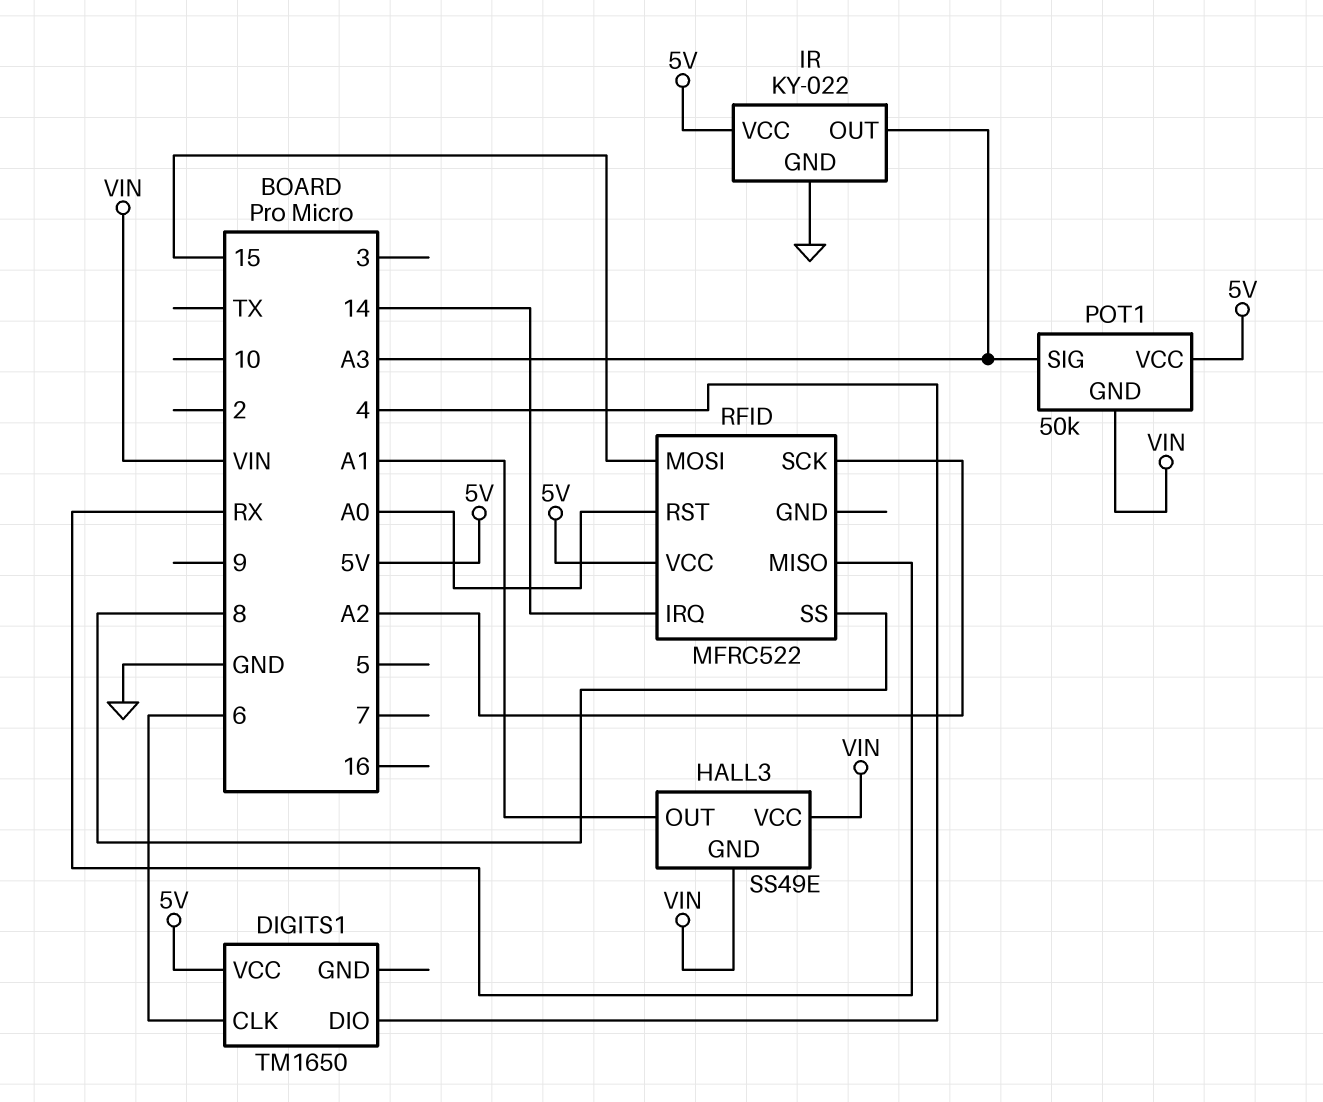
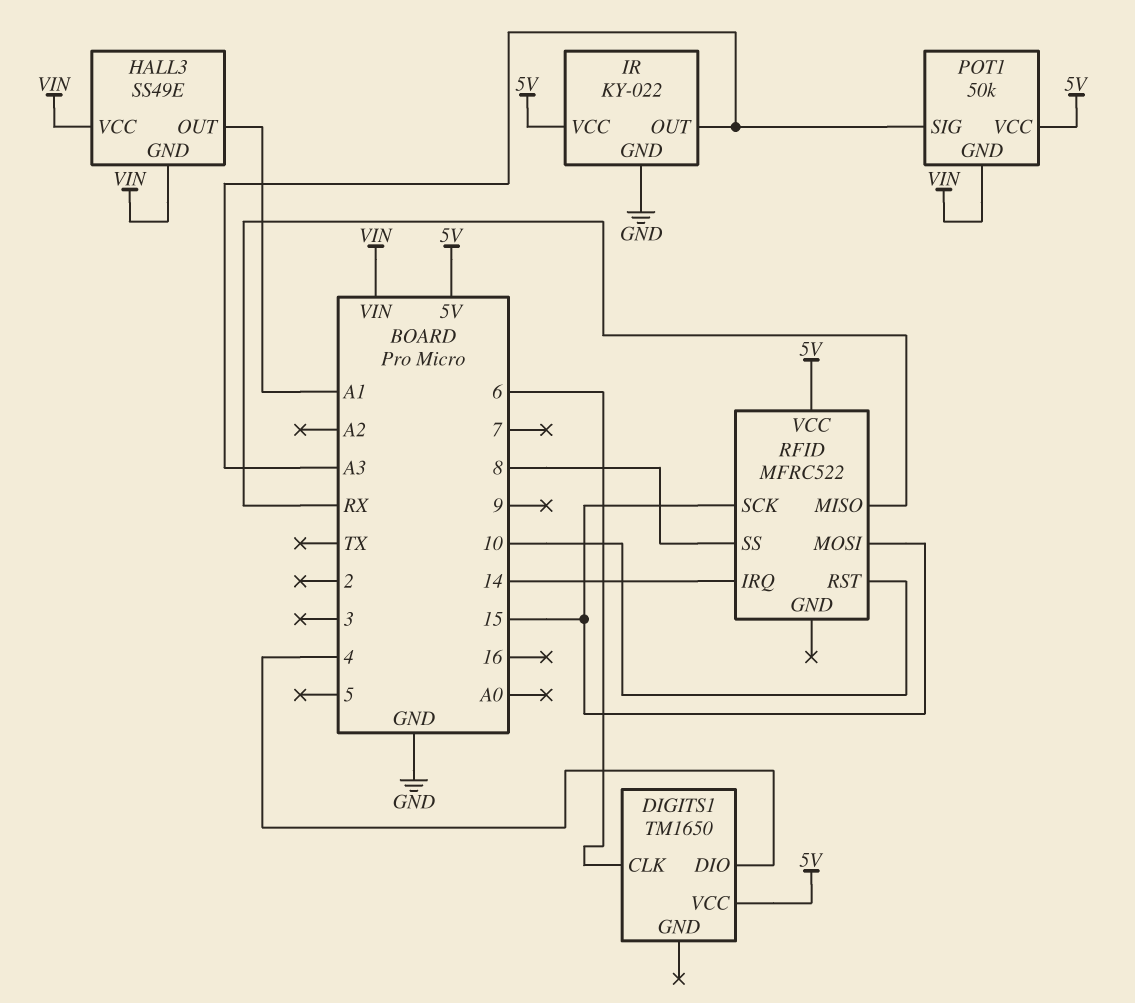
RFID pin RST: A0 -> 10
RFID pin SCK: A2 -> 15

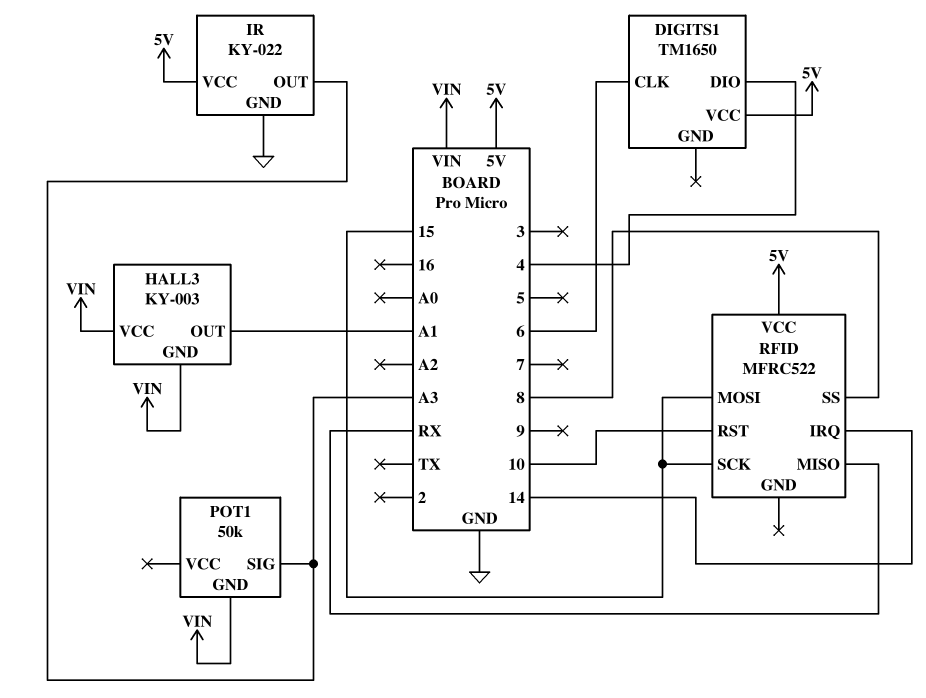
HALL3: SS49E -> KY-003
POT1 pin VCC: 5V -> none

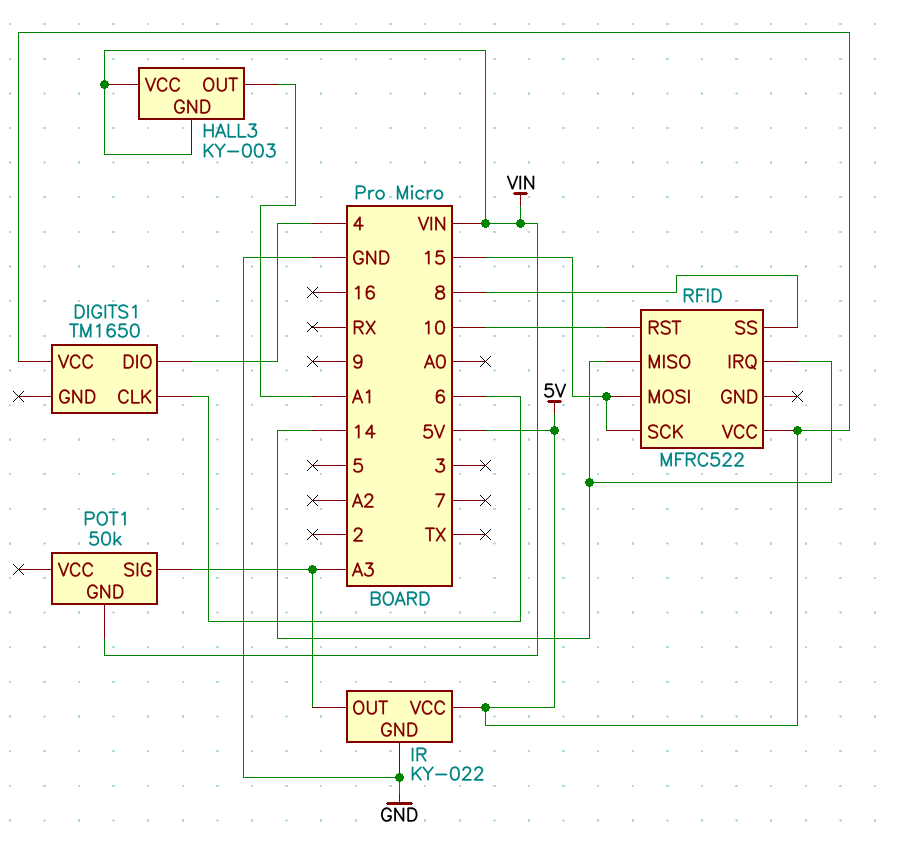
RFID pin MISO: RX -> 14

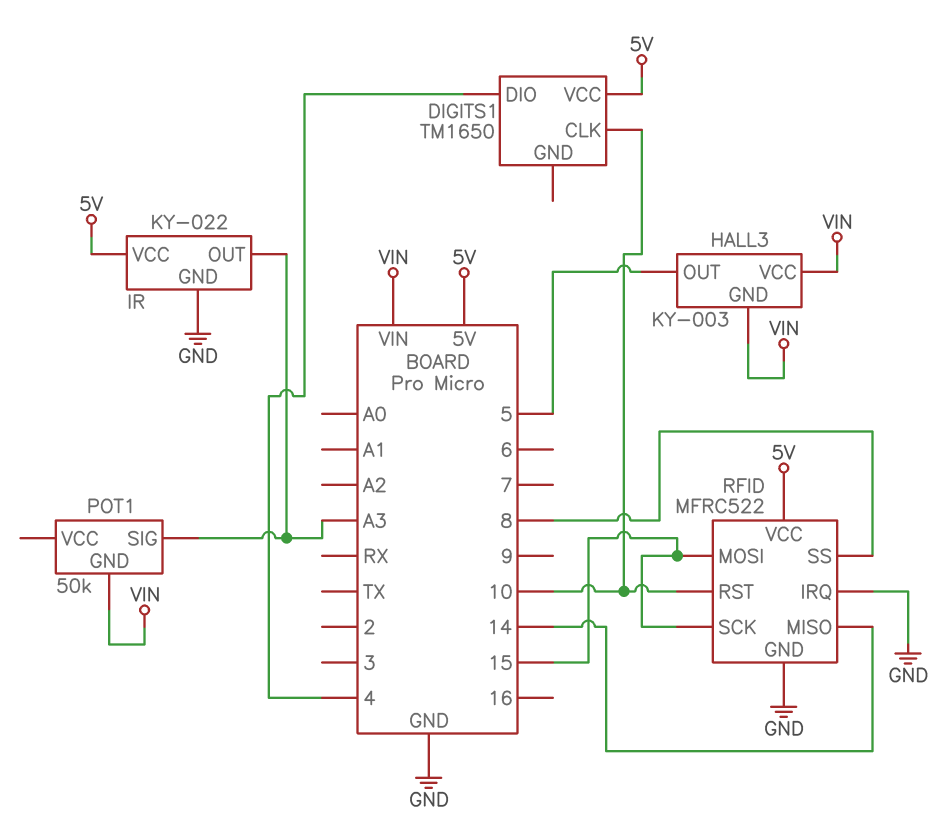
DIGITS1 pin CLK: 6 -> 10
HALL3 pin OUT: A1 -> 5
RFID pin GND: none -> GND
RFID pin IRQ: 14 -> GND

